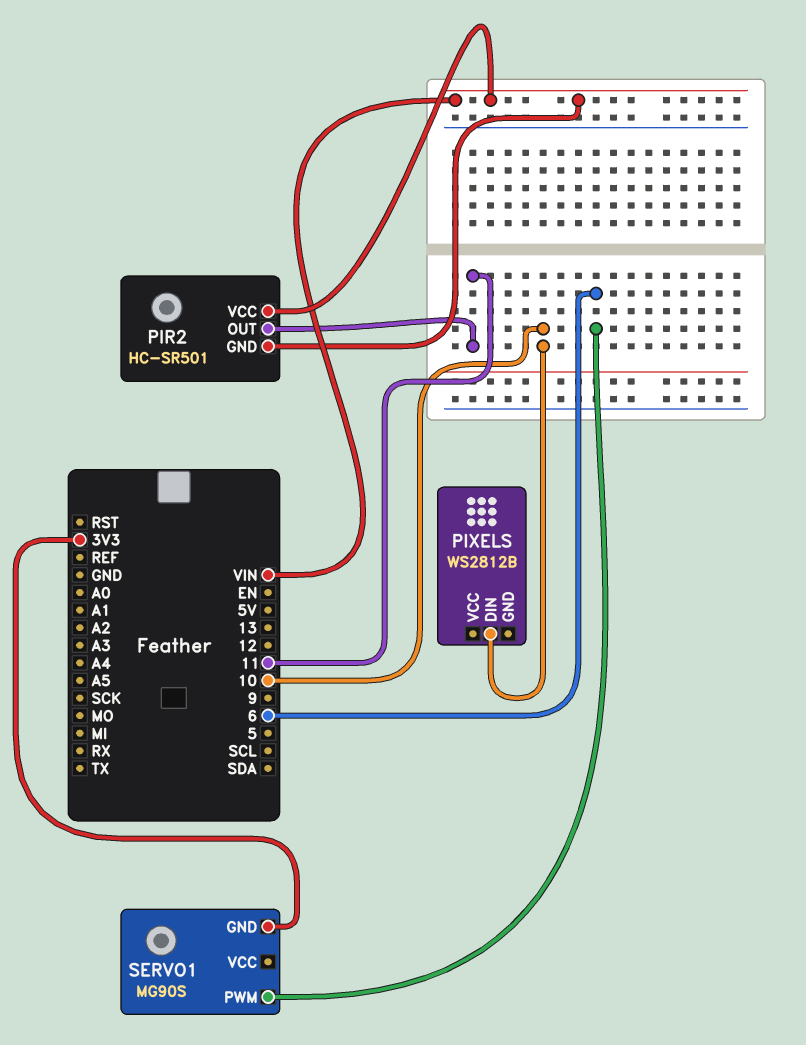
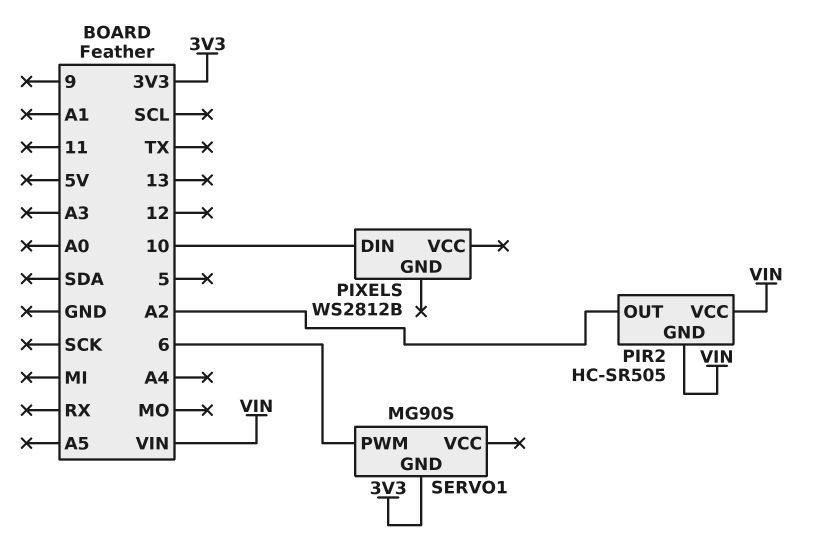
PIR2: HC-SR501 -> HC-SR505
PIR2 pin OUT: 11 -> A2

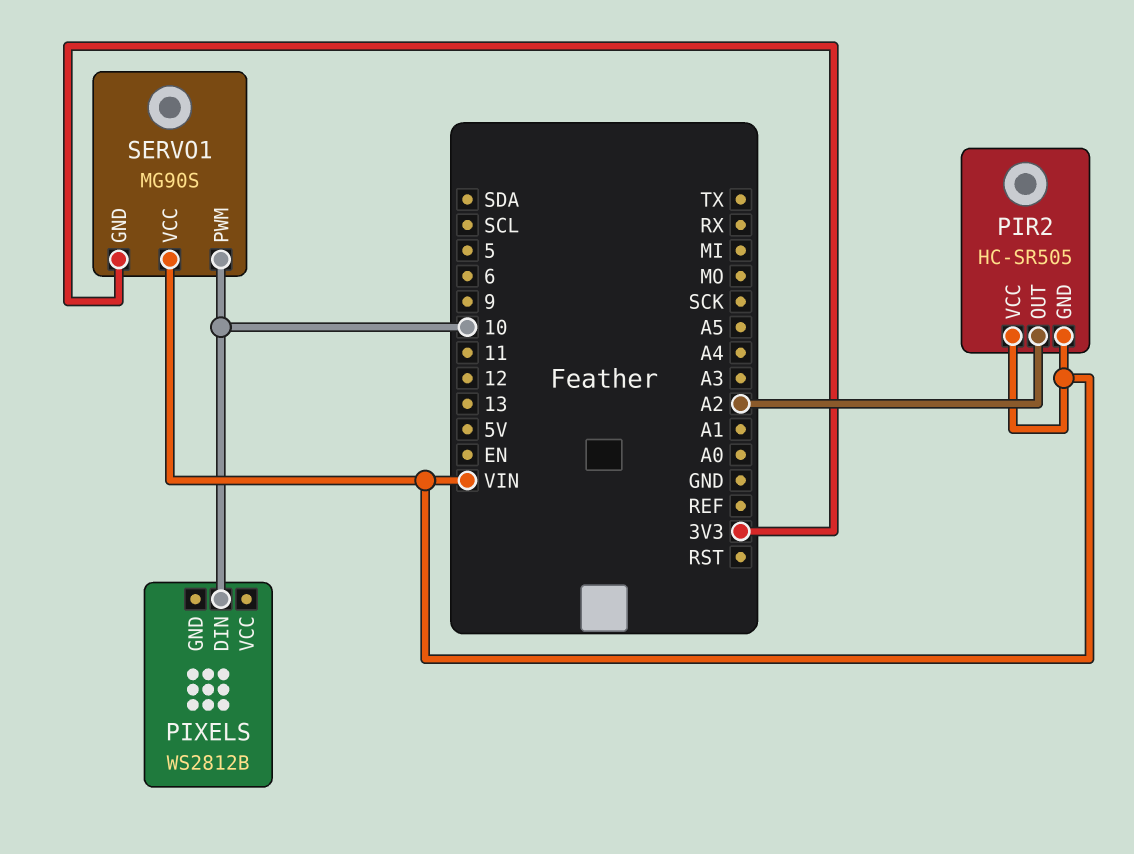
SERVO1 pin PWM: 6 -> 10
SERVO1 pin VCC: none -> VIN

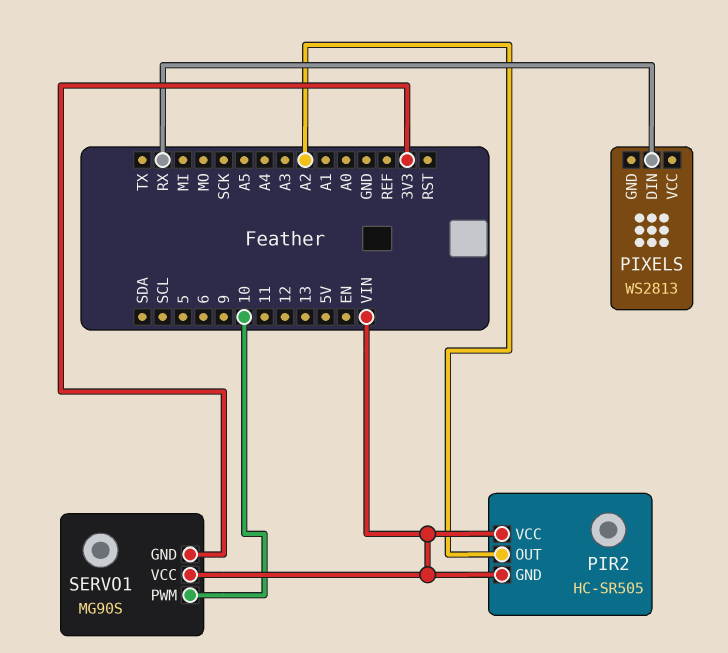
PIXELS: WS2812B -> WS2813
PIXELS pin DIN: 10 -> RX

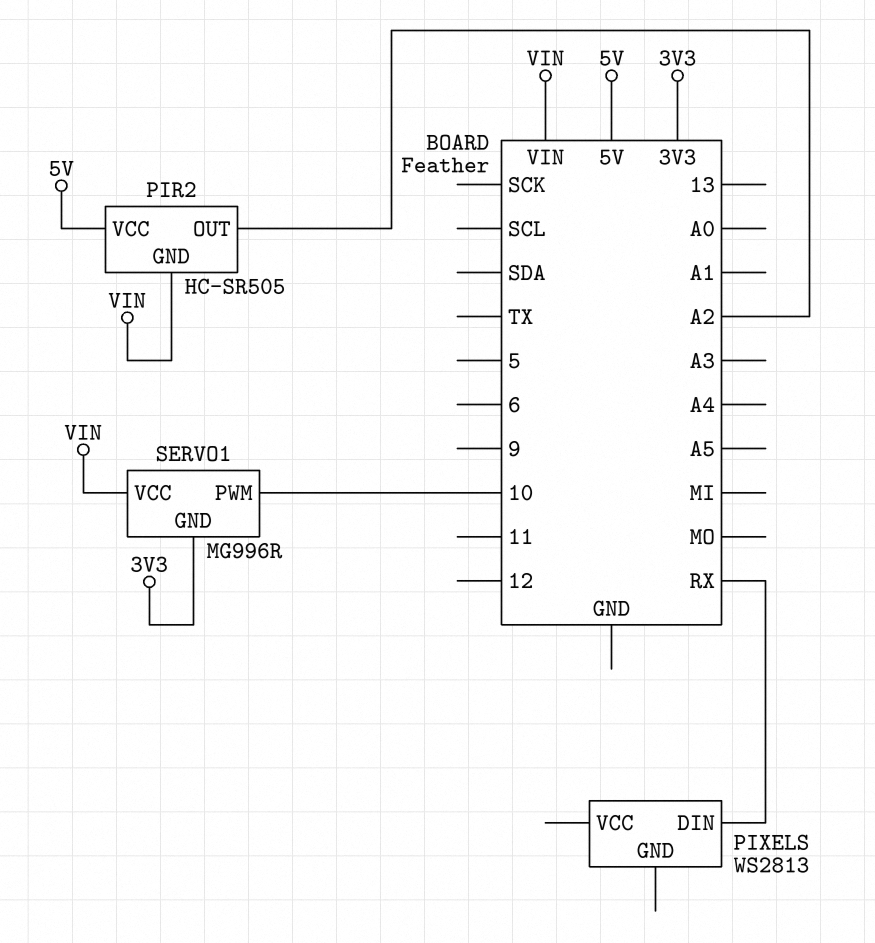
PIR2 pin VCC: VIN -> 5V
SERVO1: MG90S -> MG996R

